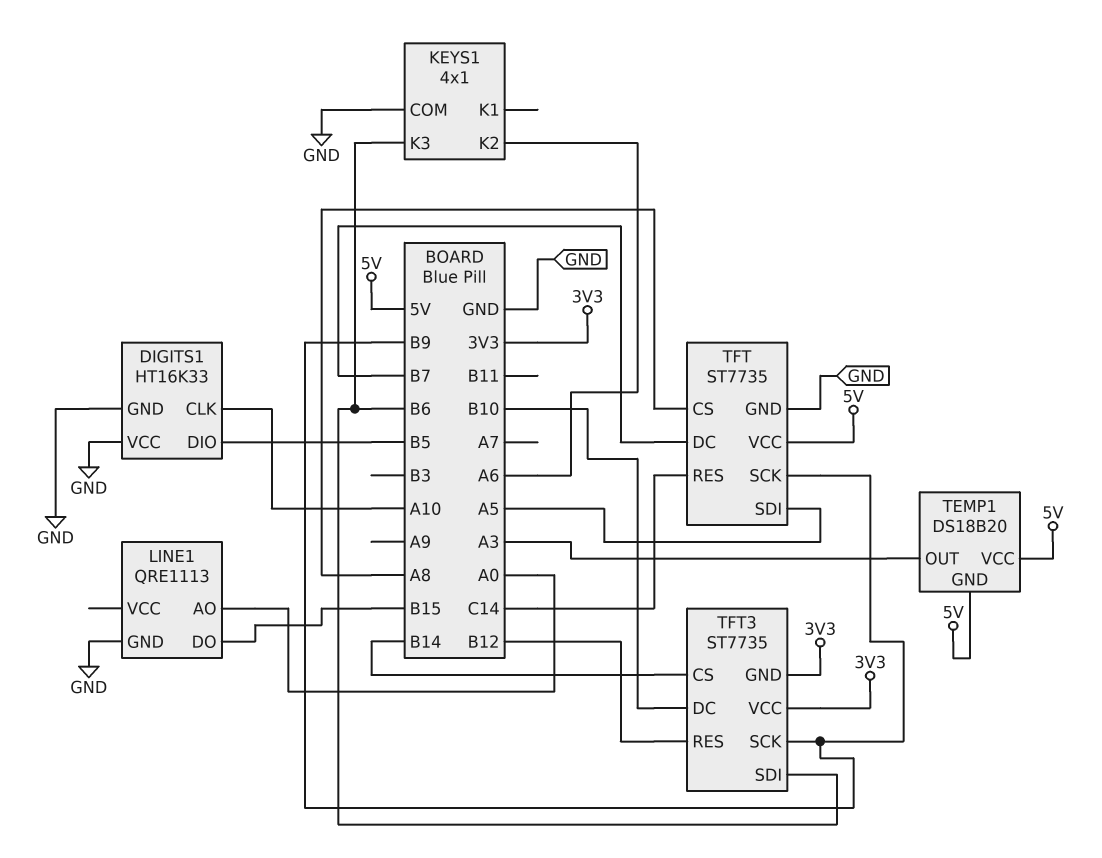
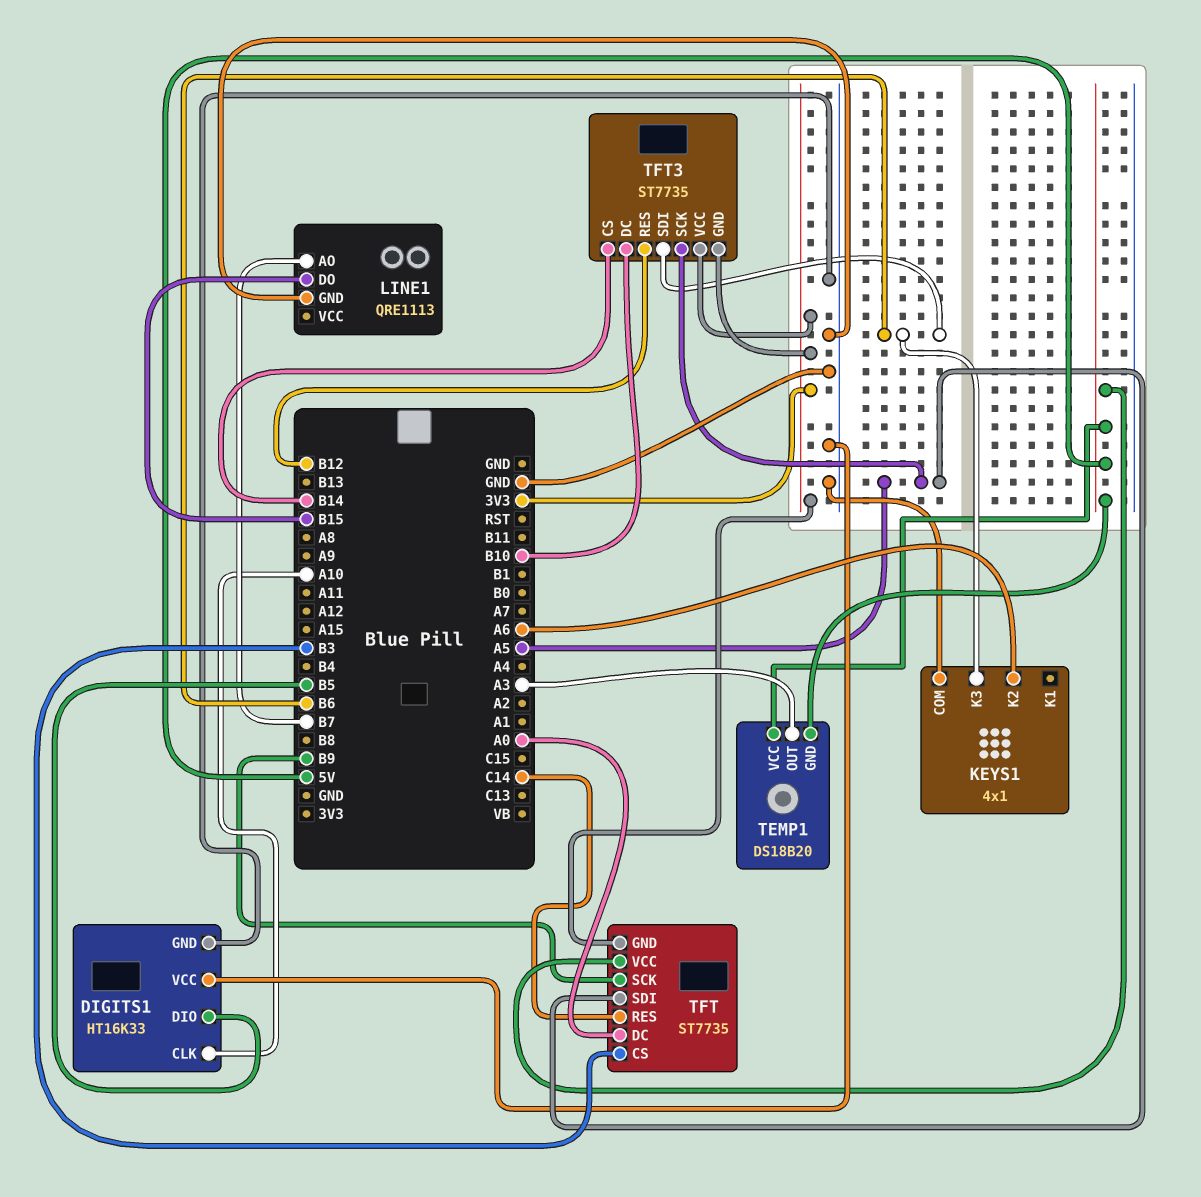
LINE1 pin AO: A0 -> B7
TFT pin CS: A8 -> B3
TFT pin DC: B7 -> A0
TFT pin GND: GND -> 3V3
TFT3 pin SCK: B9 -> A5

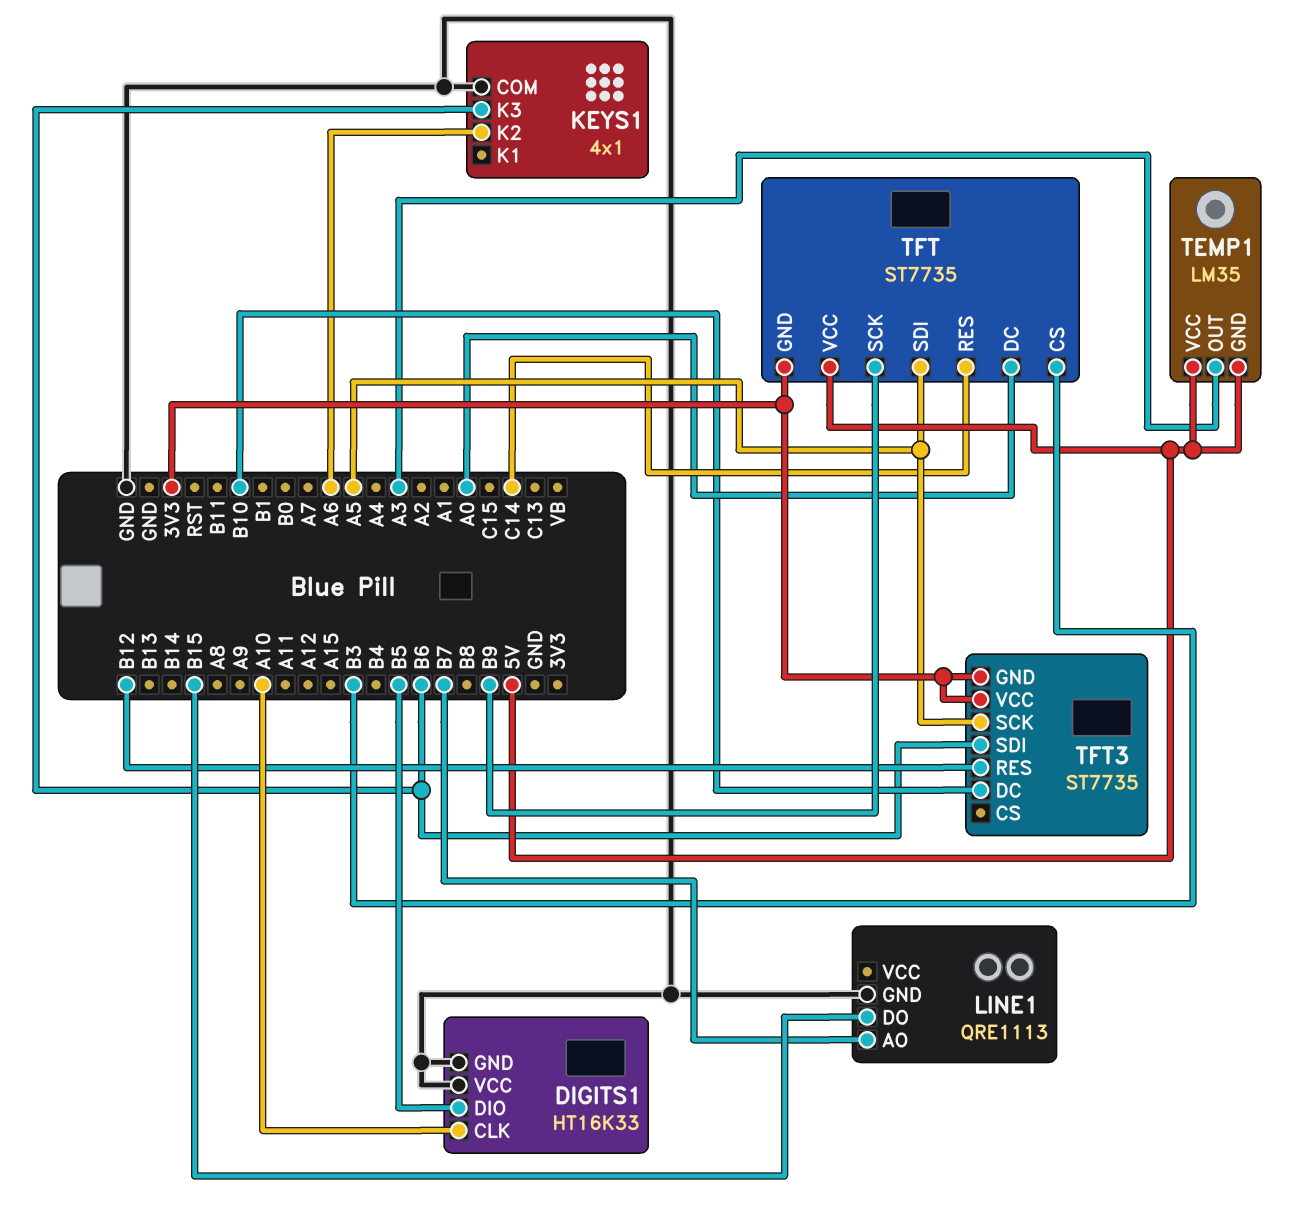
TEMP1: DS18B20 -> LM35
TFT3 pin CS: B14 -> none

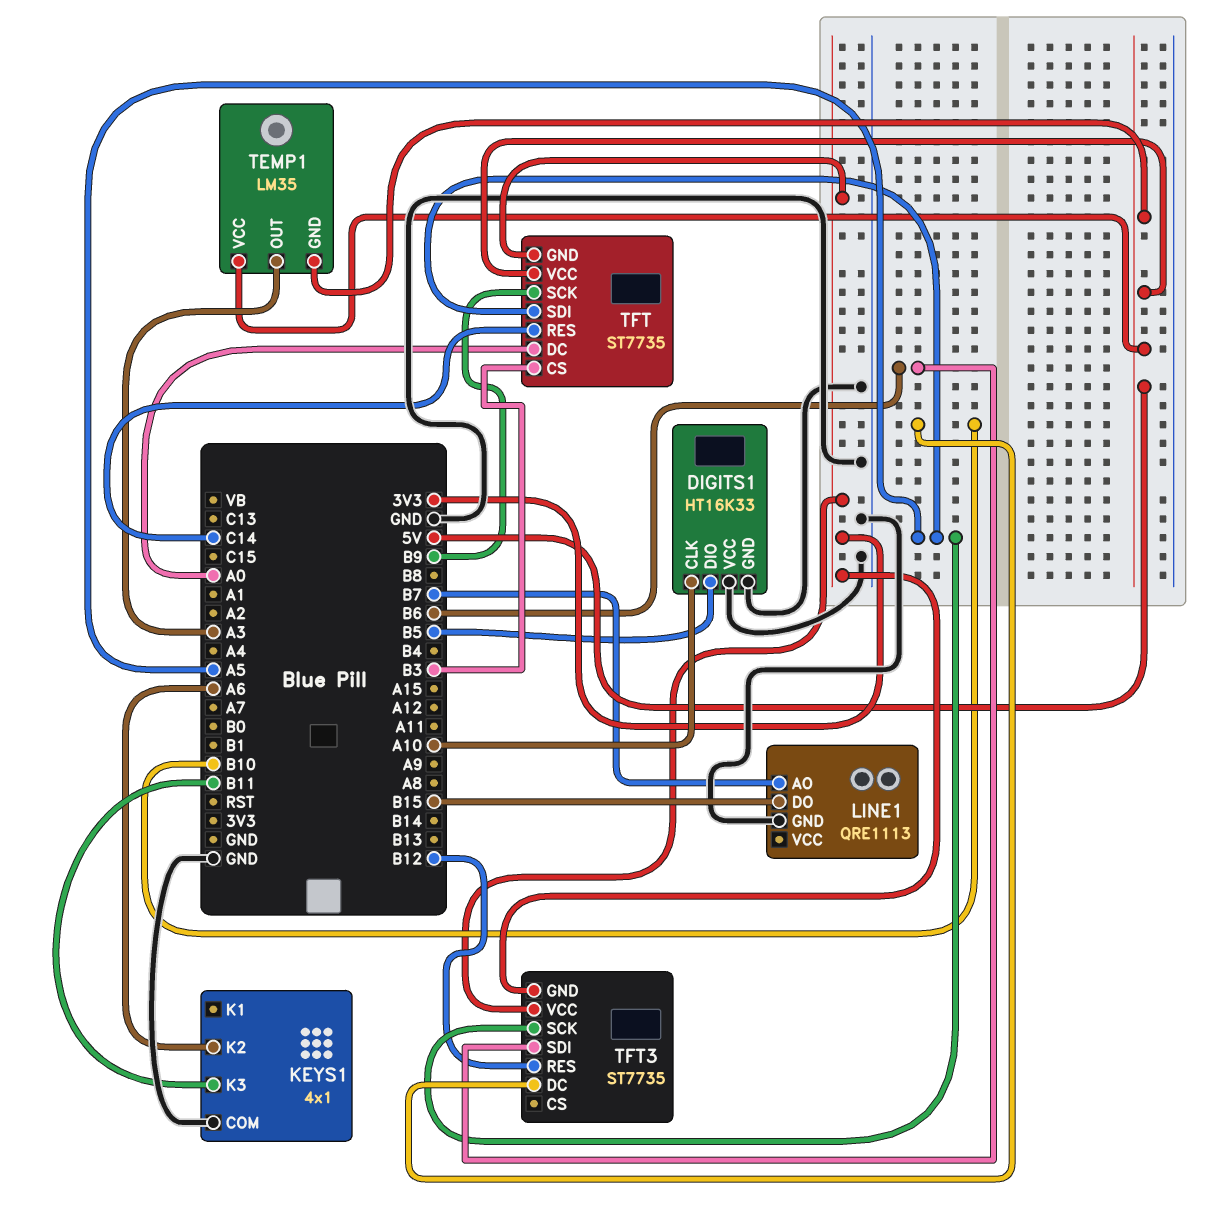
KEYS1 pin K3: B6 -> B11

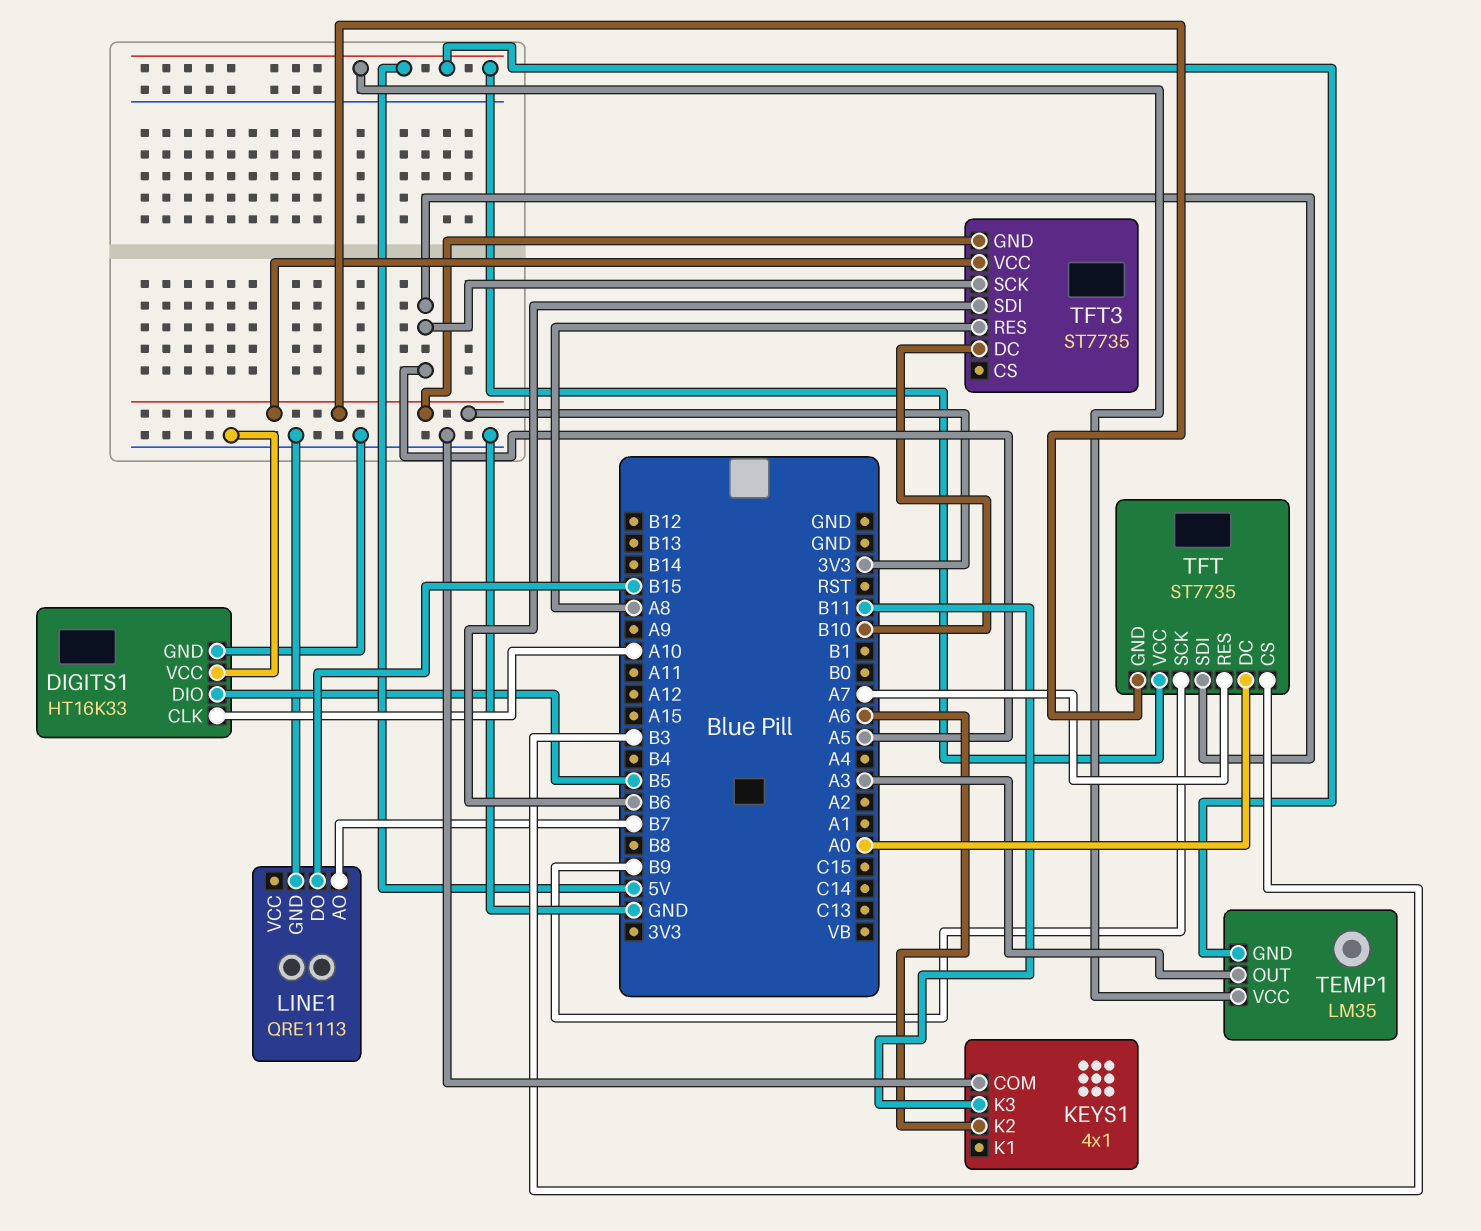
TFT pin RES: C14 -> A7
TFT3 pin RES: B12 -> A8

